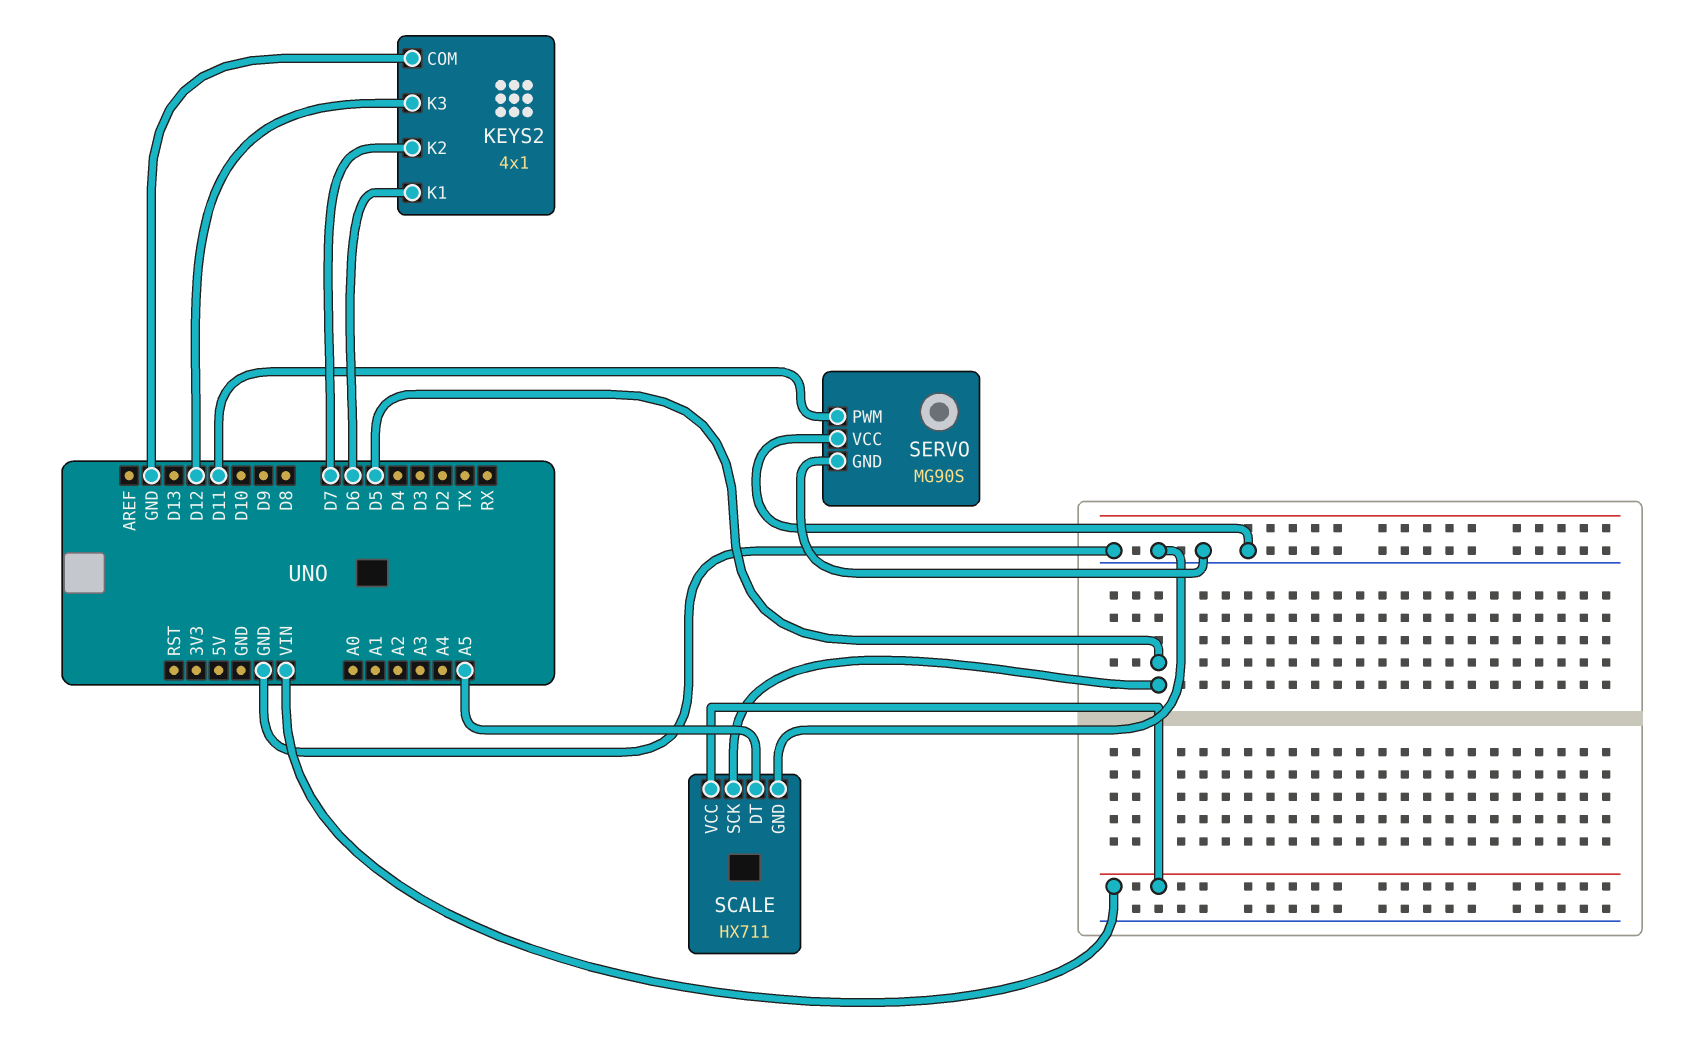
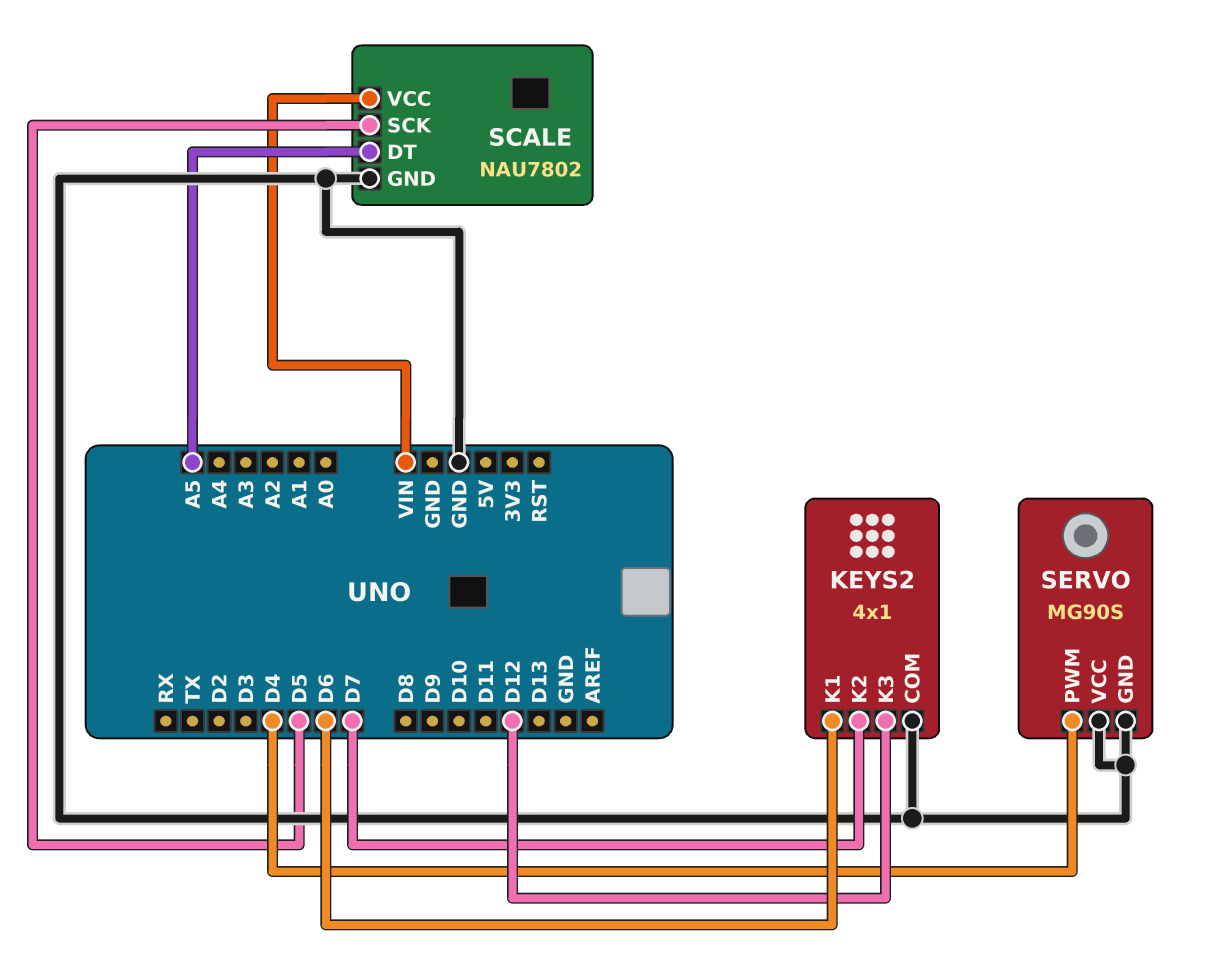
SCALE: HX711 -> NAU7802
SERVO pin PWM: D11 -> D4

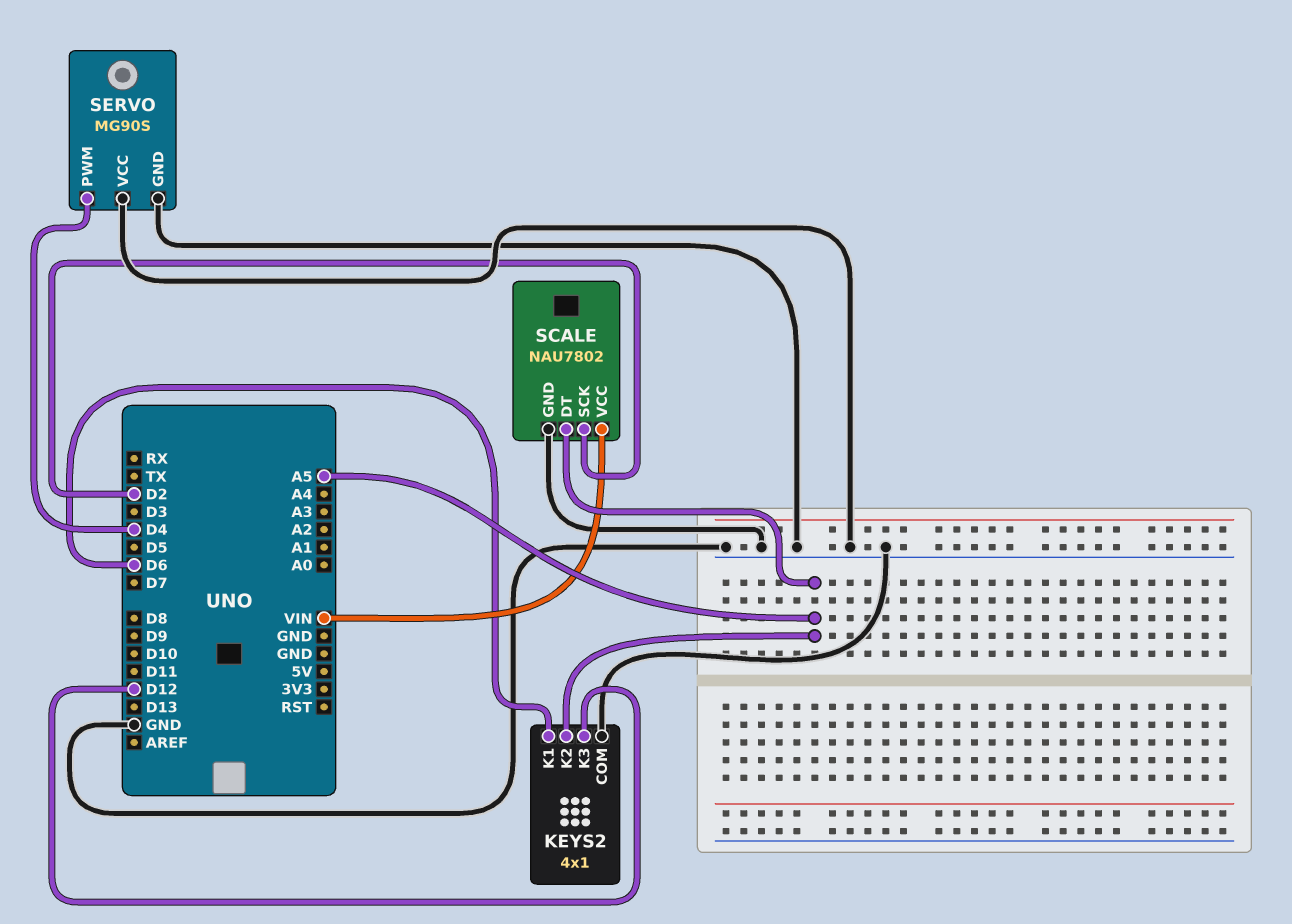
KEYS2 pin K2: D7 -> A5
SCALE pin SCK: D5 -> D2

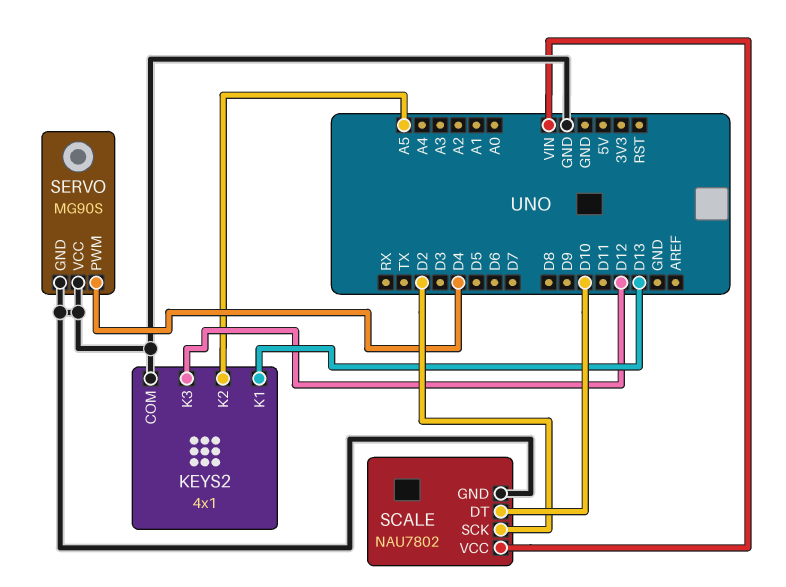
KEYS2 pin K1: D6 -> D13
SCALE pin DT: A5 -> D10

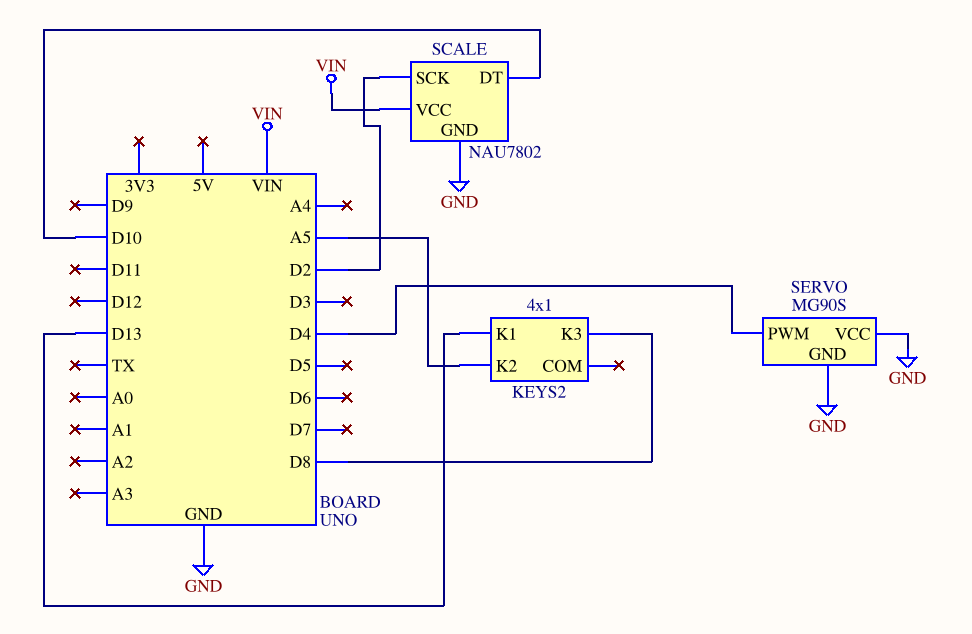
KEYS2 pin COM: GND -> none
KEYS2 pin K3: D12 -> D8

